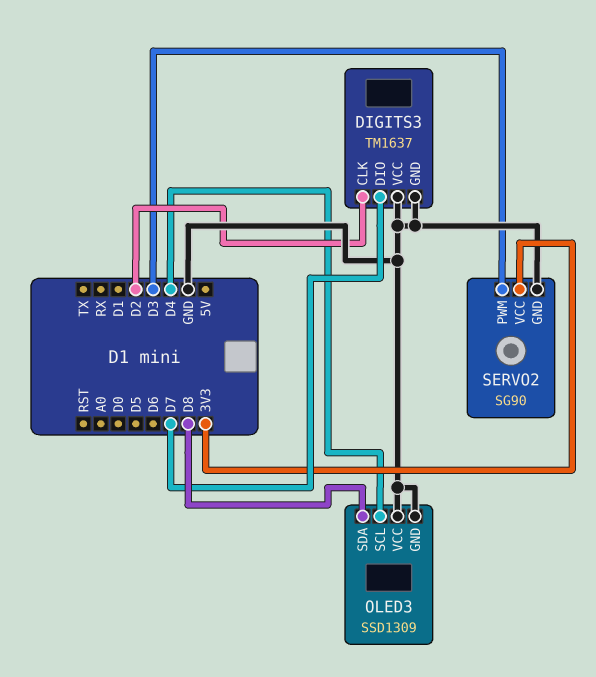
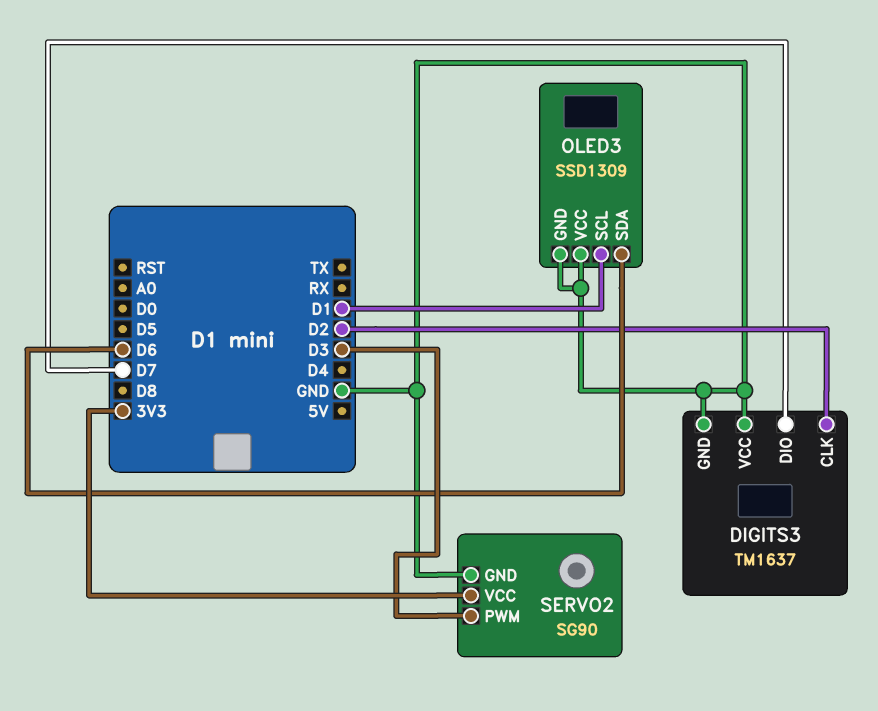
OLED3 pin SCL: D4 -> D1
OLED3 pin SDA: D8 -> D6

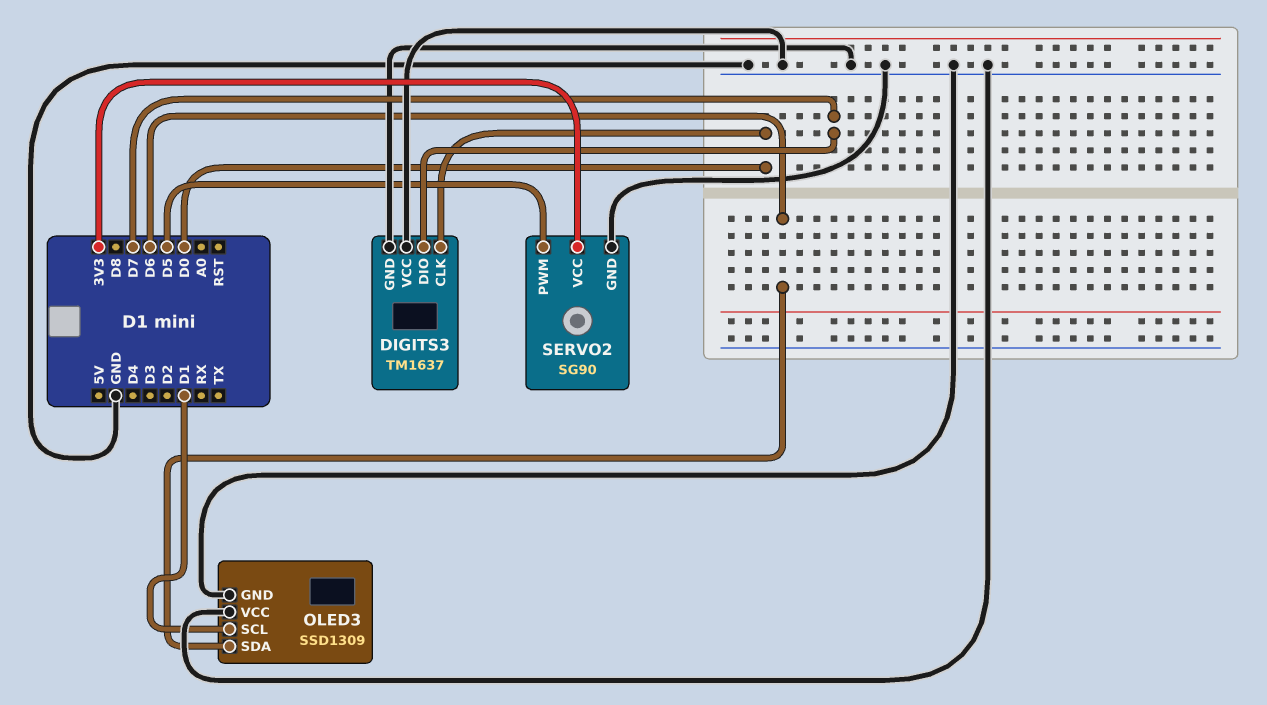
DIGITS3 pin CLK: D2 -> D0
SERVO2 pin PWM: D3 -> D5

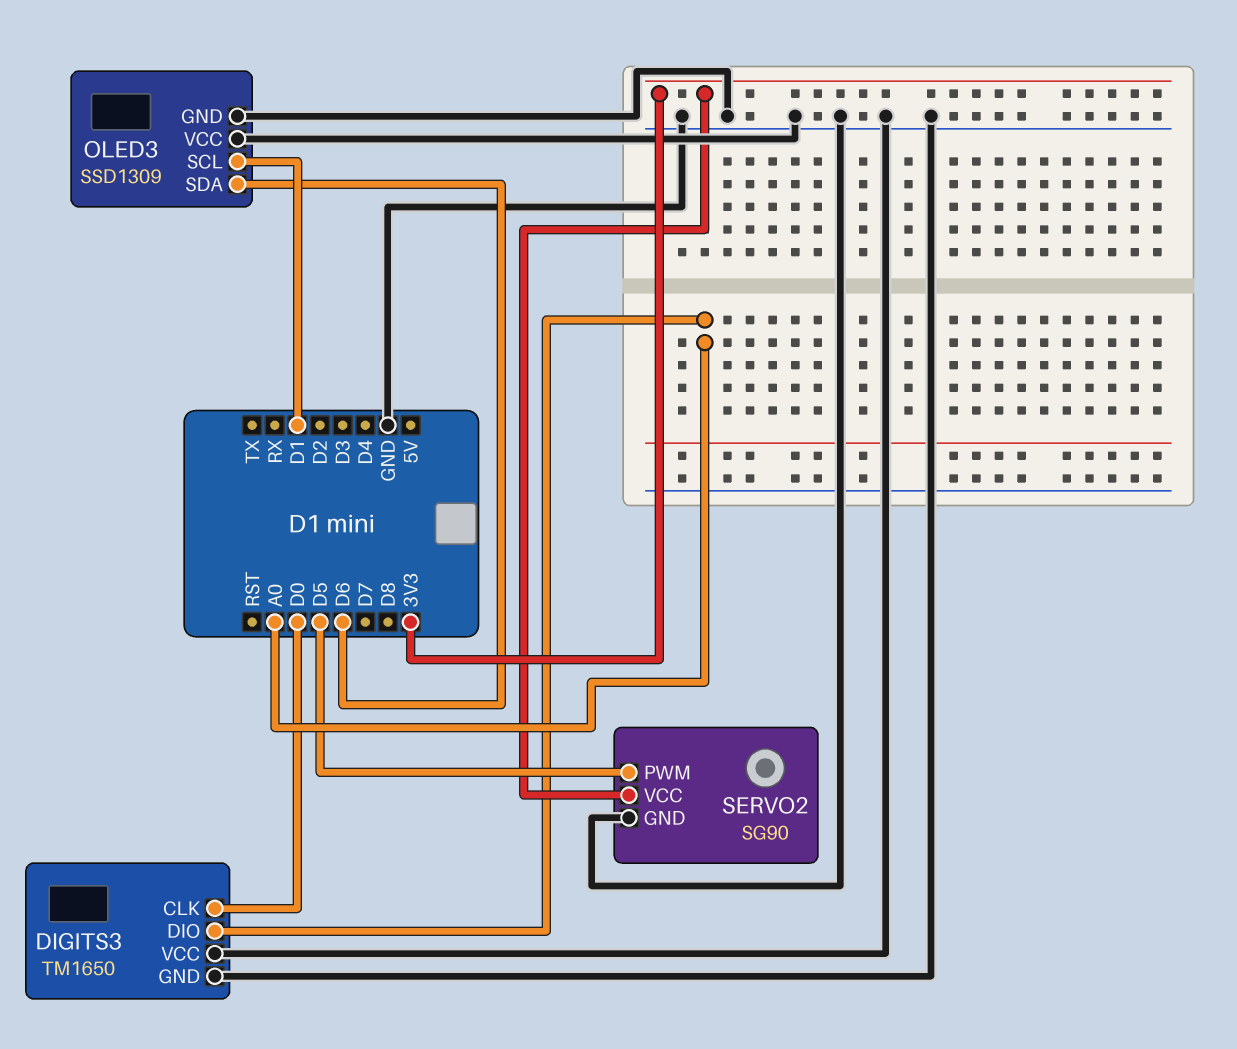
DIGITS3: TM1637 -> TM1650
DIGITS3 pin DIO: D7 -> A0

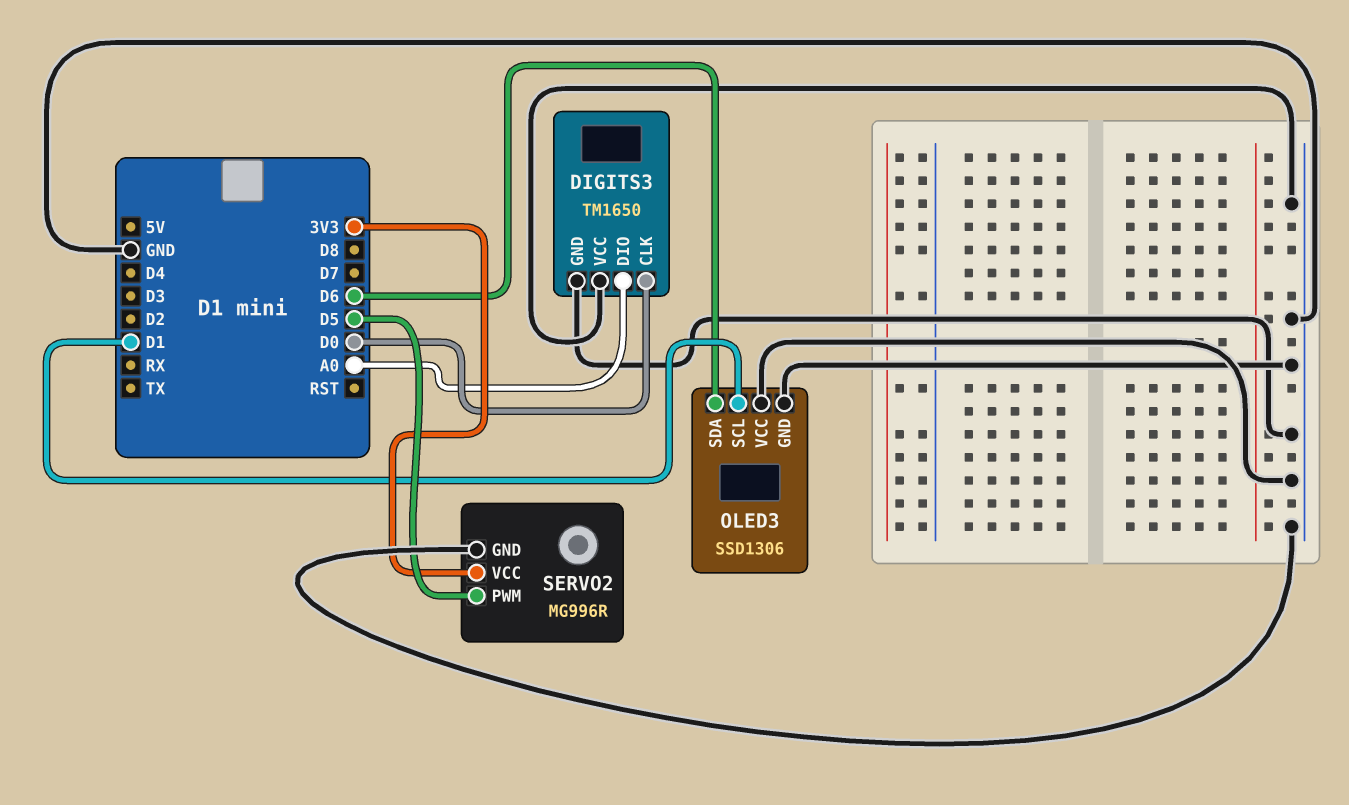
OLED3: SSD1309 -> SSD1306
SERVO2: SG90 -> MG996R

